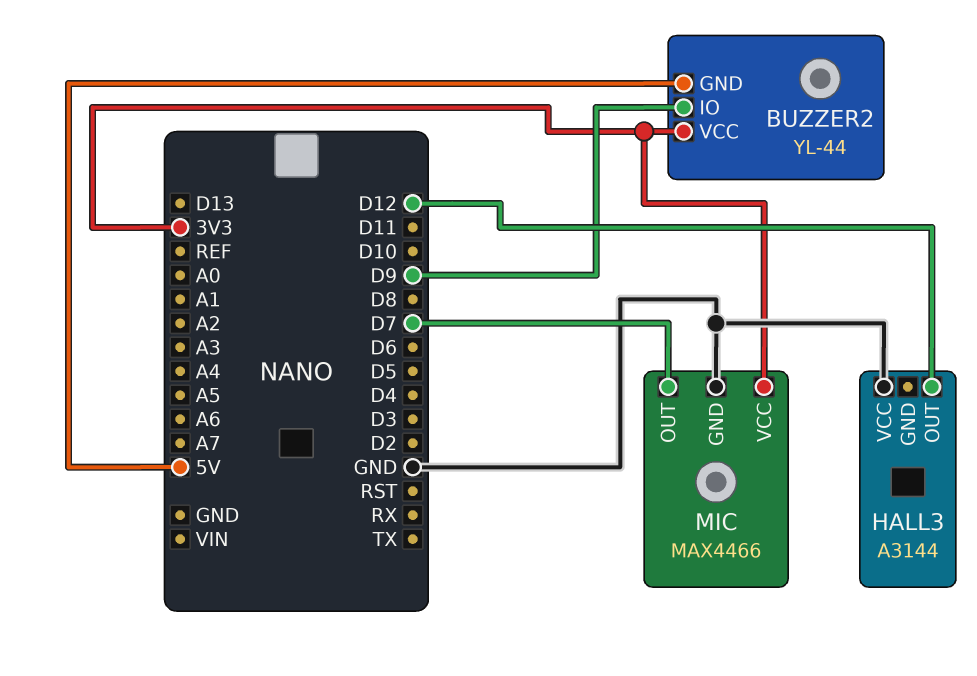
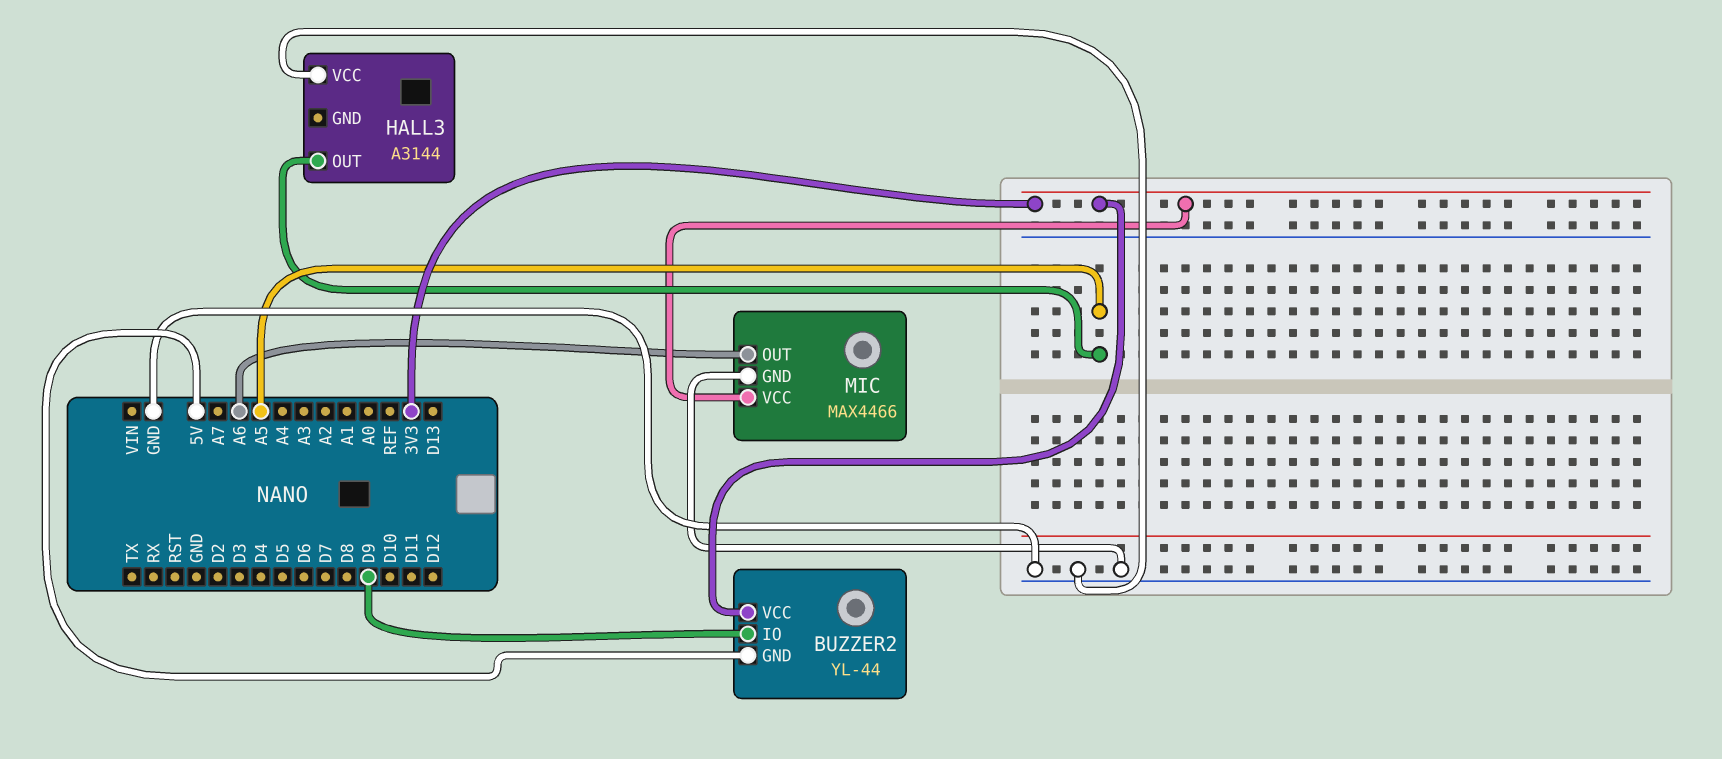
HALL3 pin OUT: D12 -> A5
MIC pin OUT: D7 -> A6

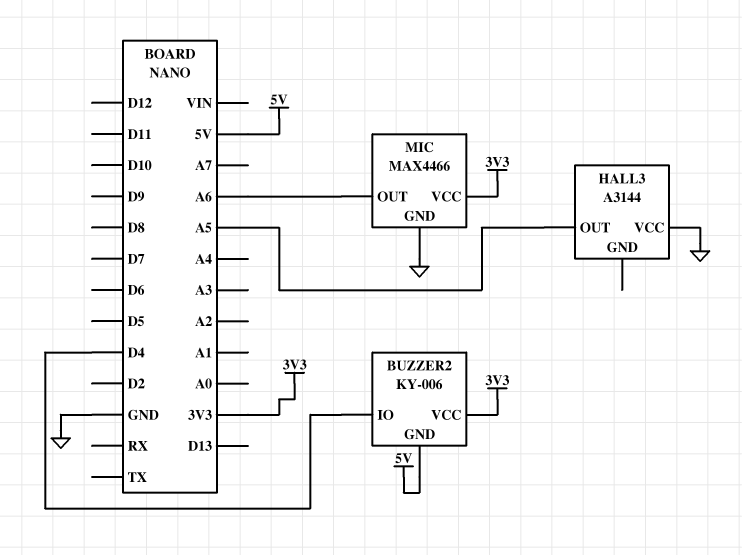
BUZZER2: YL-44 -> KY-006
BUZZER2 pin IO: D9 -> D4

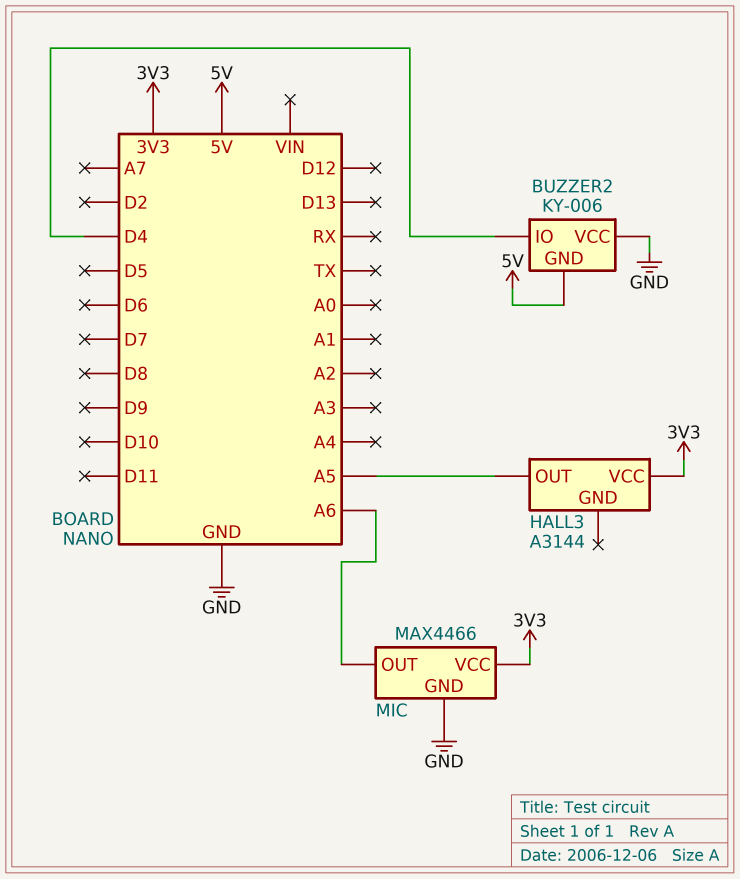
BUZZER2 pin VCC: 3V3 -> GND
HALL3 pin VCC: GND -> 3V3

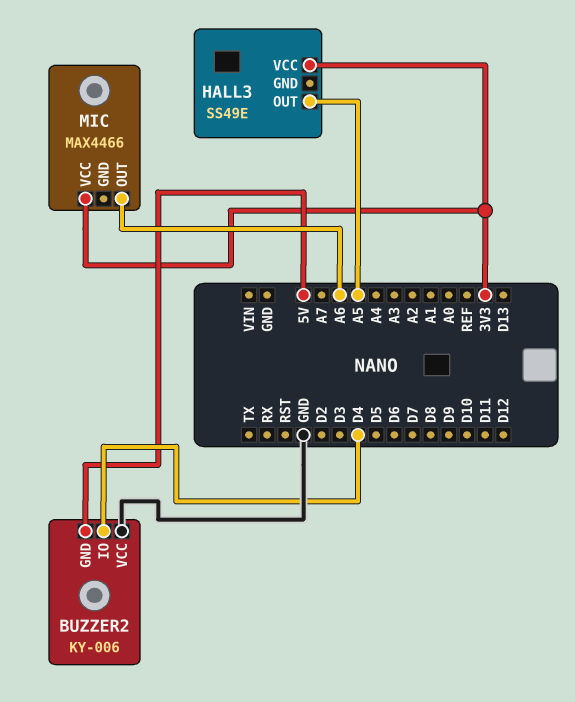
HALL3: A3144 -> SS49E
MIC pin GND: GND -> none

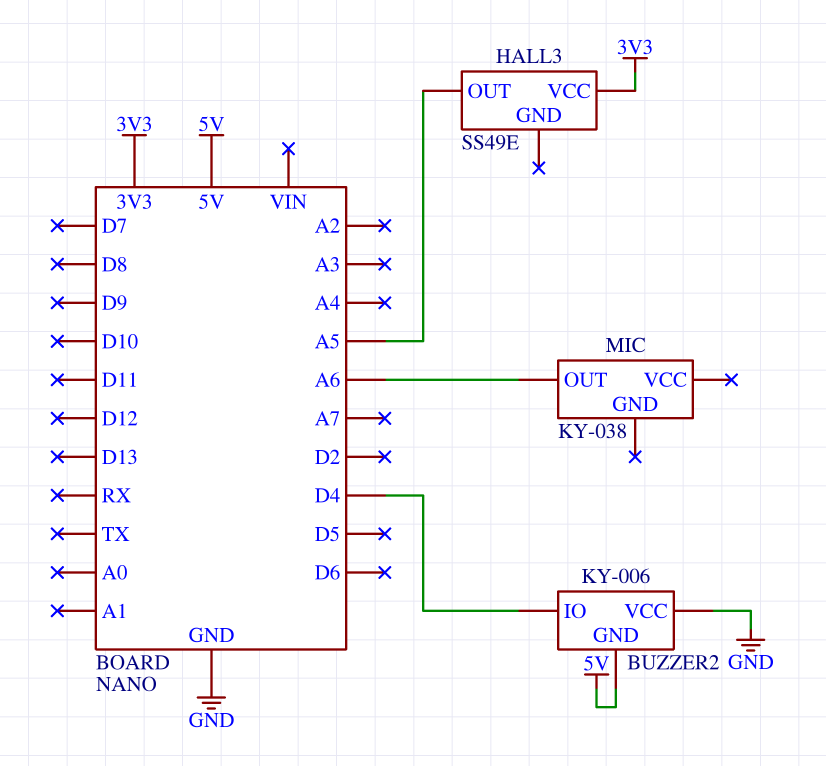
MIC: MAX4466 -> KY-038
MIC pin VCC: 3V3 -> none

